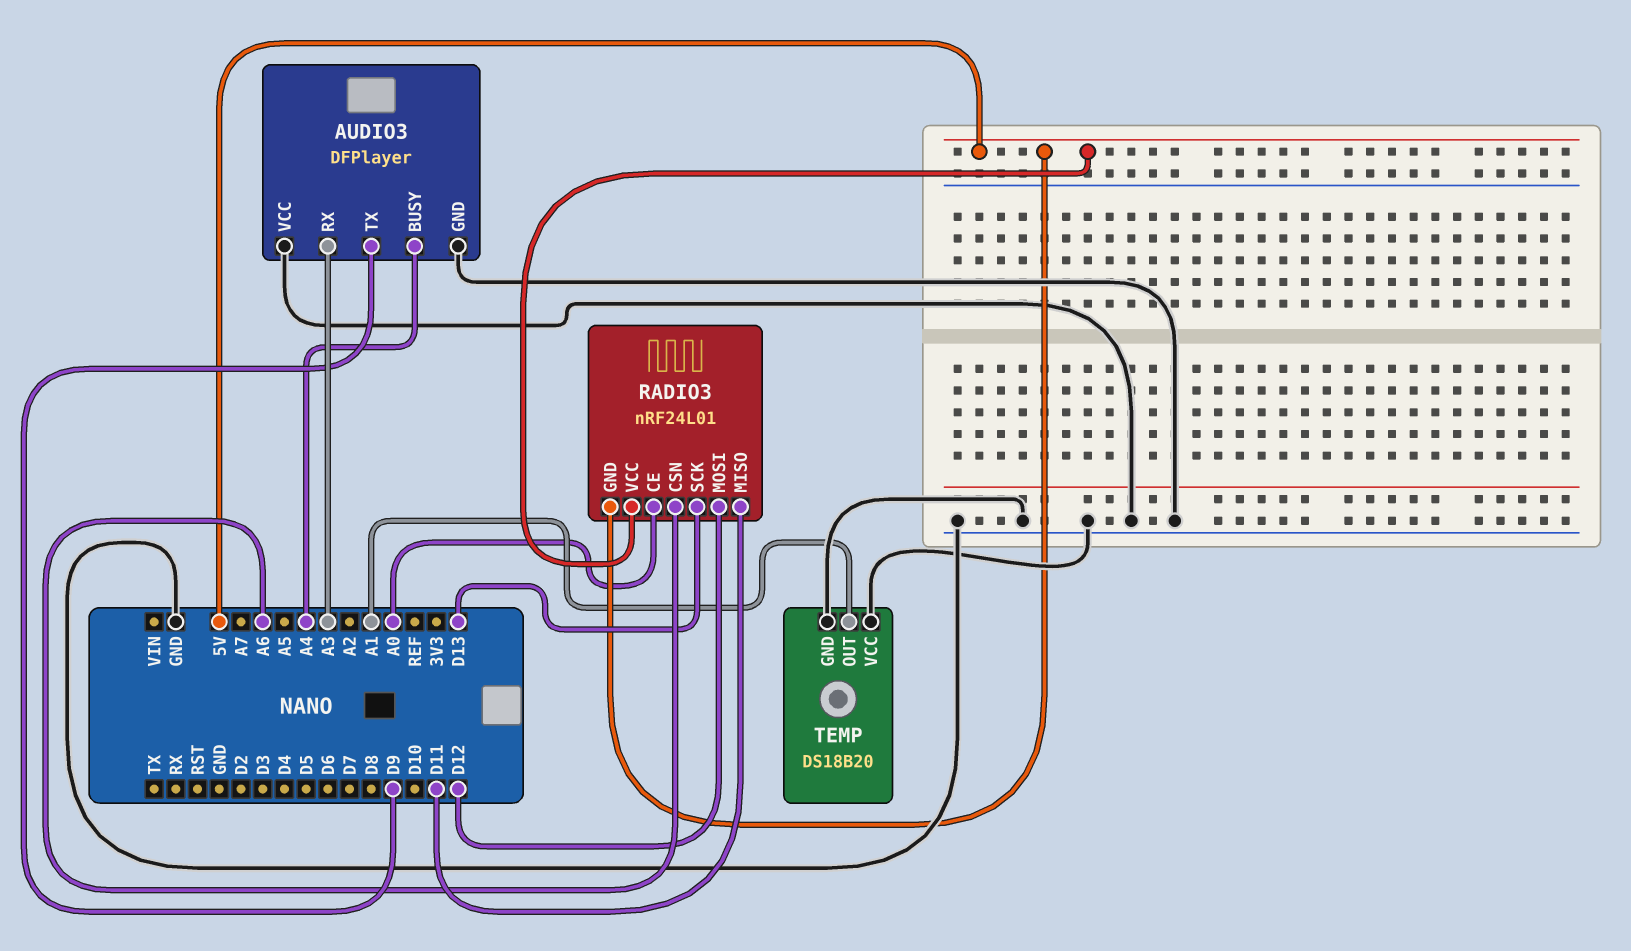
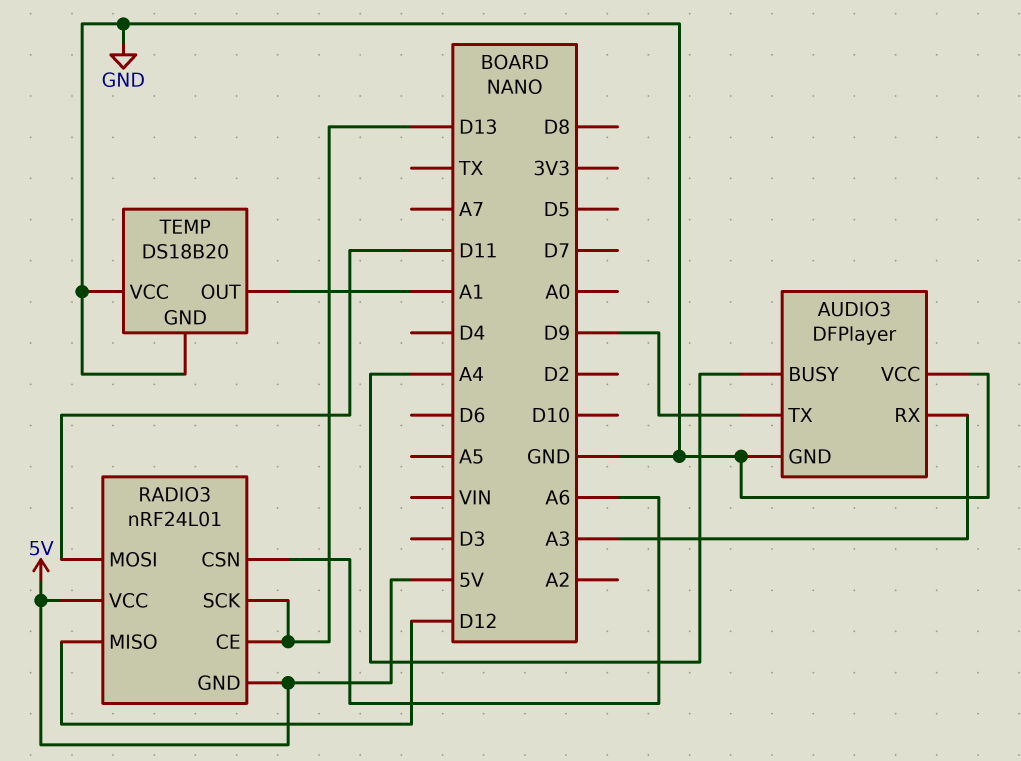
RADIO3 pin CE: A0 -> D13
RADIO3 pin MISO: D11 -> D12
RADIO3 pin MOSI: D12 -> D11

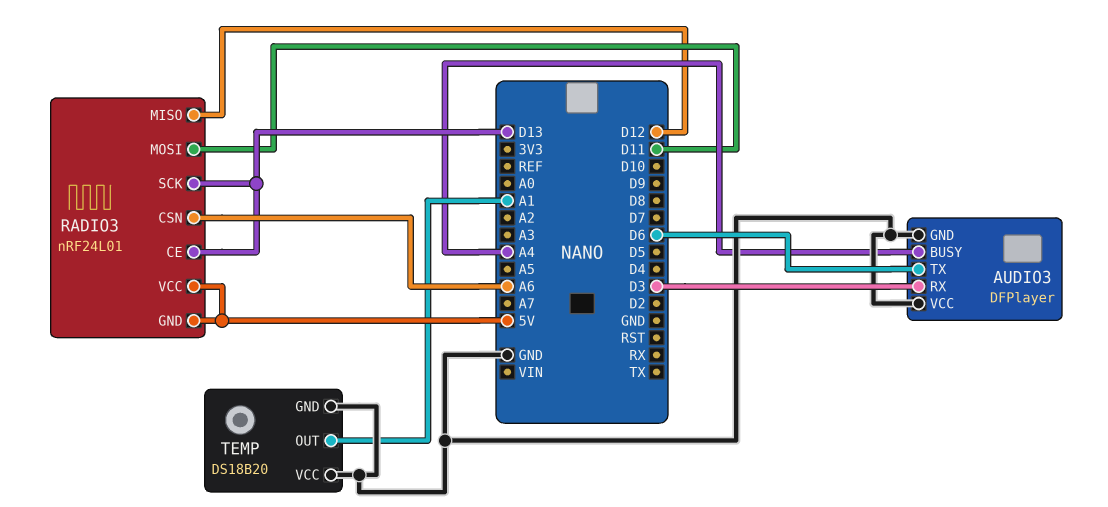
AUDIO3 pin RX: A3 -> D3
AUDIO3 pin TX: D9 -> D6

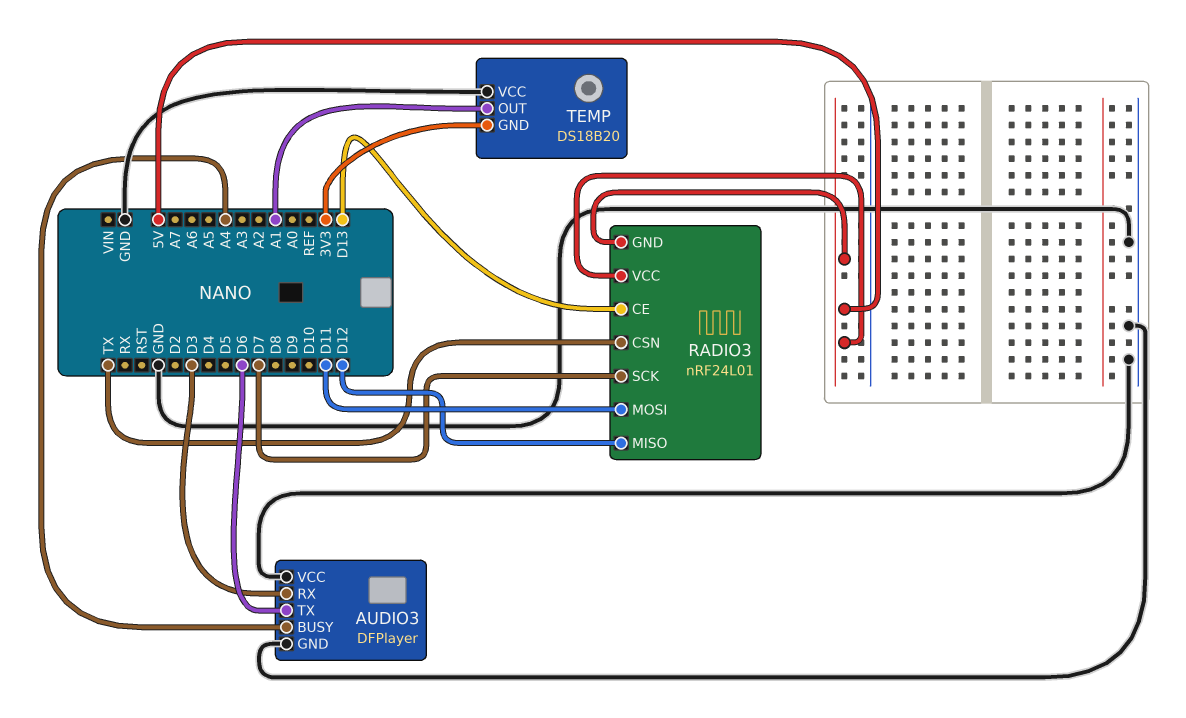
RADIO3 pin CSN: A6 -> TX
RADIO3 pin SCK: D13 -> D7
TEMP pin GND: GND -> 3V3

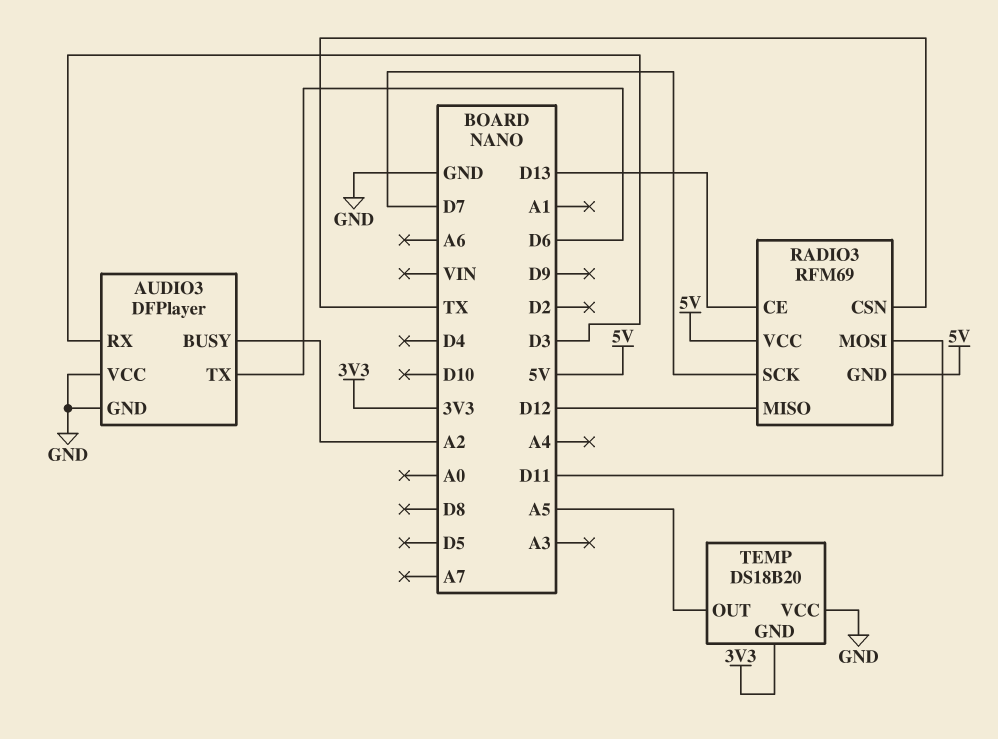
AUDIO3 pin BUSY: A4 -> A2
RADIO3: nRF24L01 -> RFM69
TEMP pin OUT: A1 -> A5

